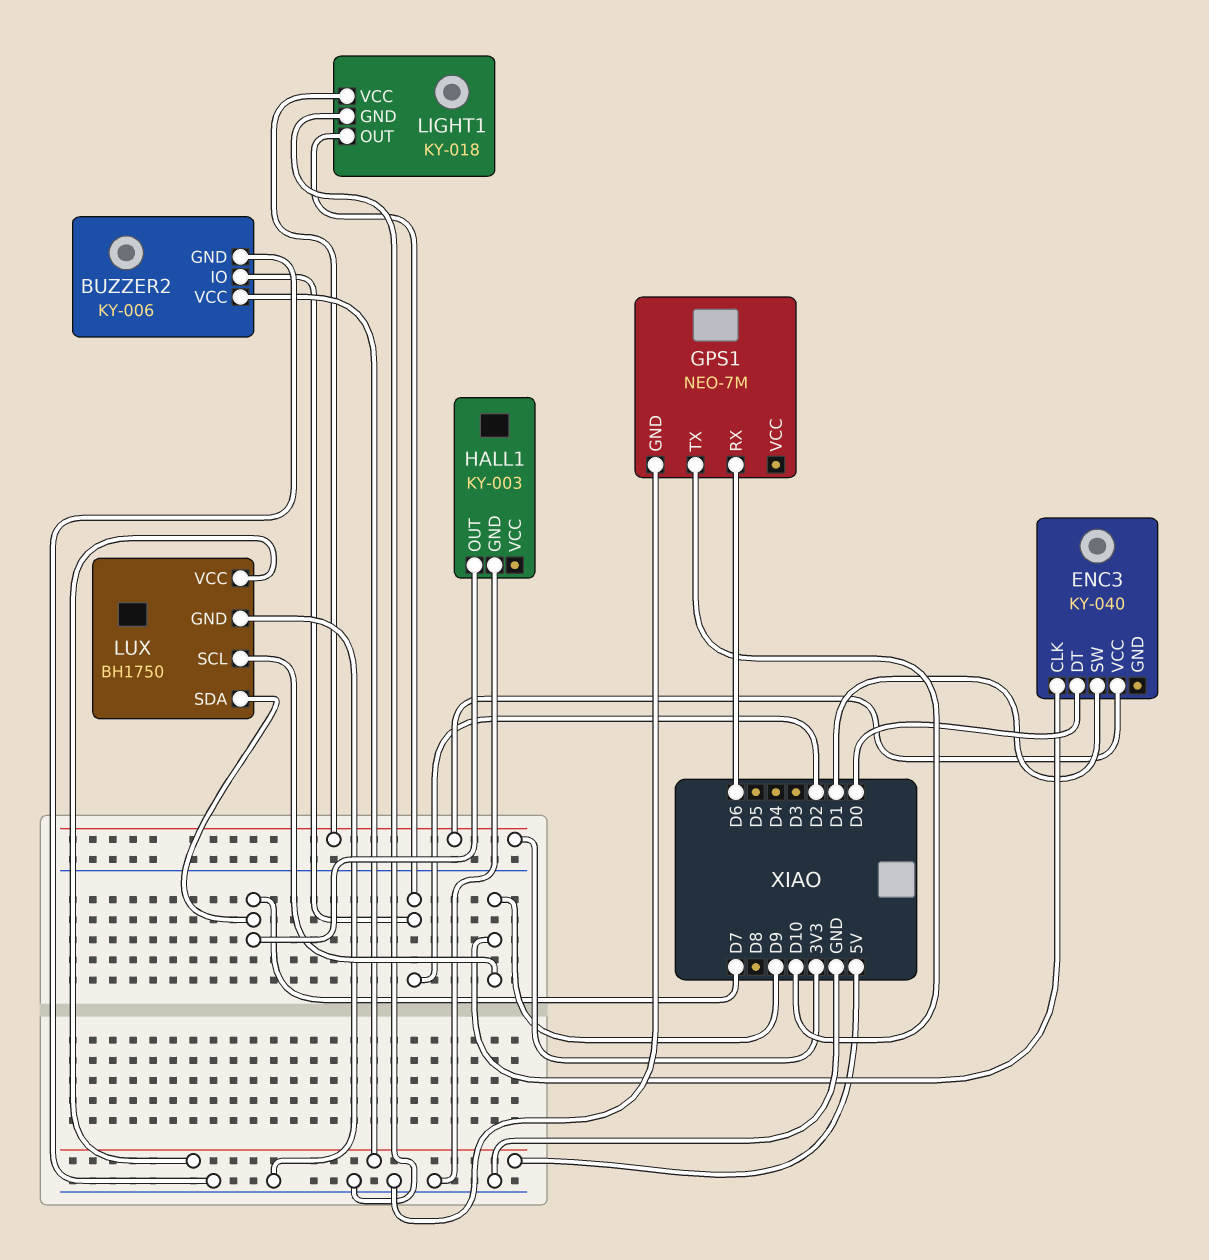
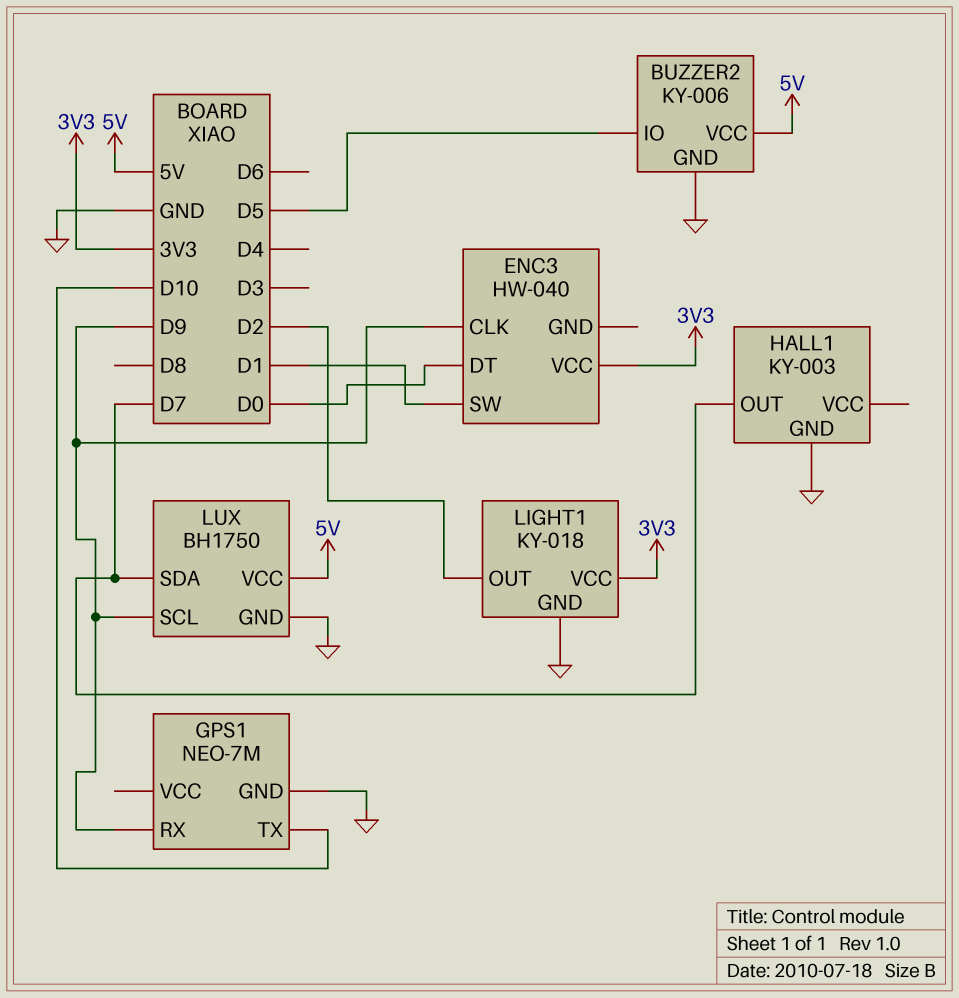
BUZZER2 pin IO: D2 -> D5
ENC3: KY-040 -> HW-040
GPS1 pin RX: D6 -> D9

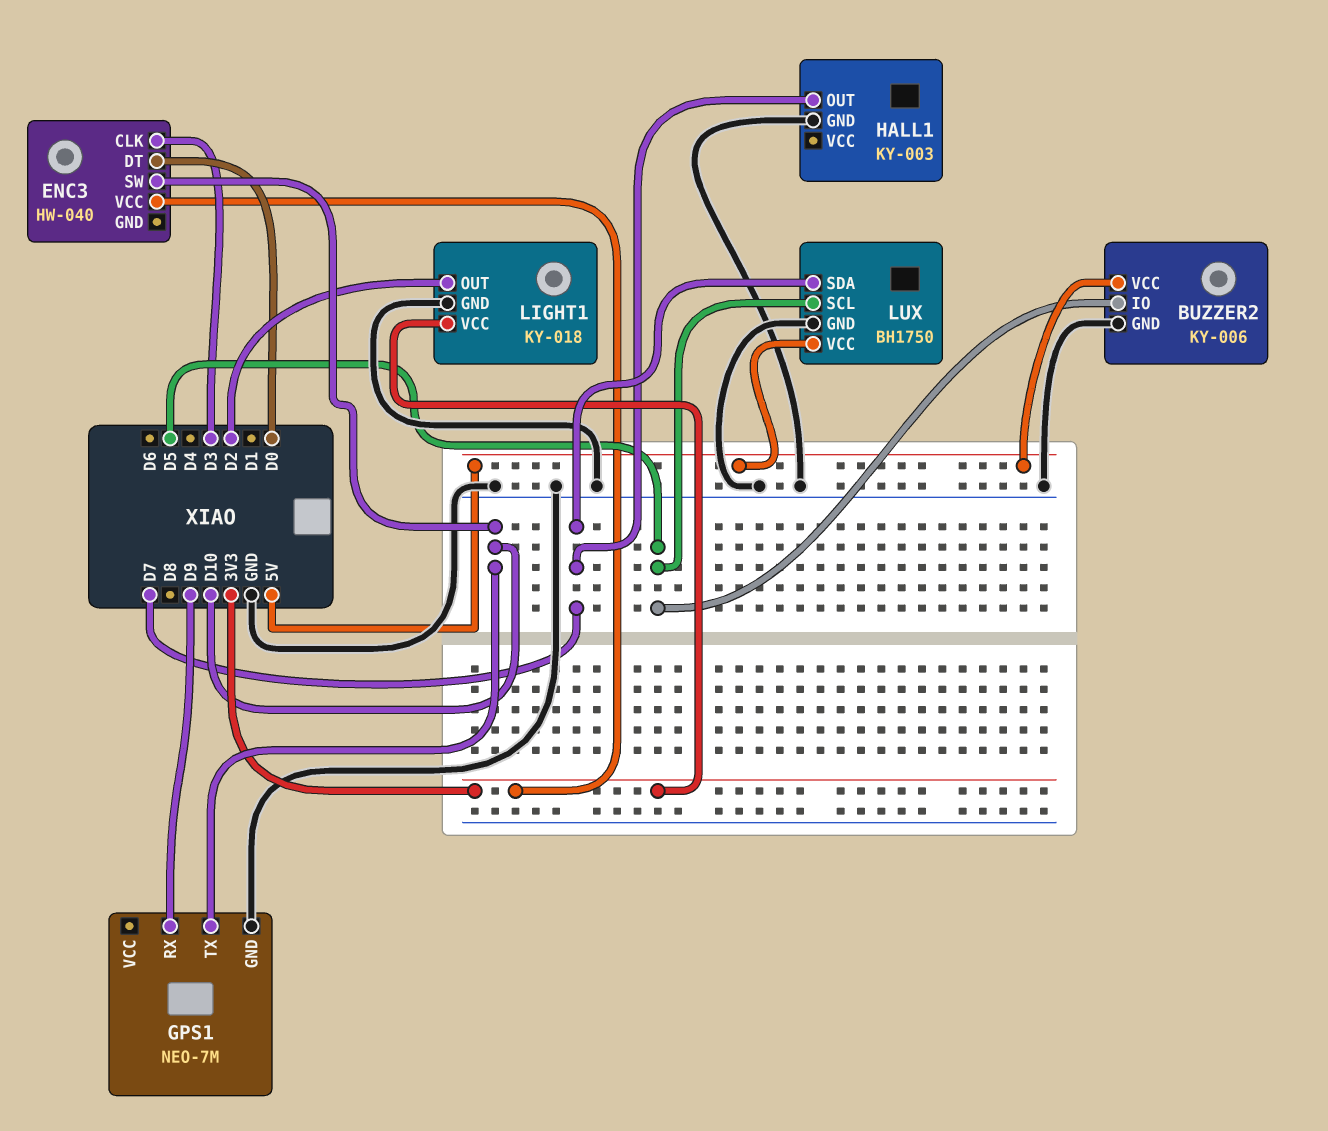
ENC3 pin CLK: D9 -> D3
ENC3 pin SW: D1 -> D10
LUX pin SCL: D9 -> D5

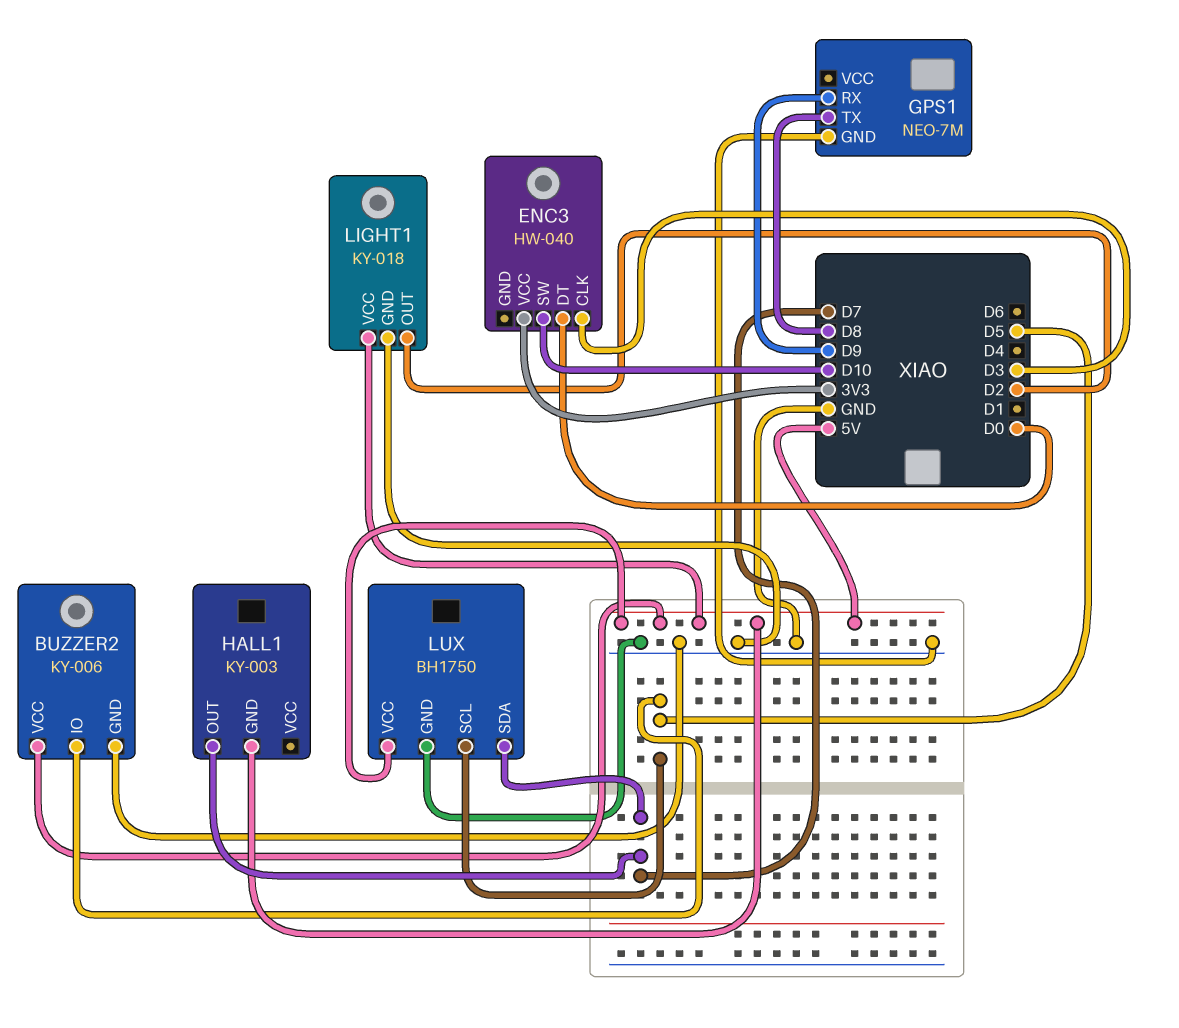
GPS1 pin TX: D10 -> D8
HALL1 pin GND: GND -> 5V
LIGHT1 pin VCC: 3V3 -> 5V

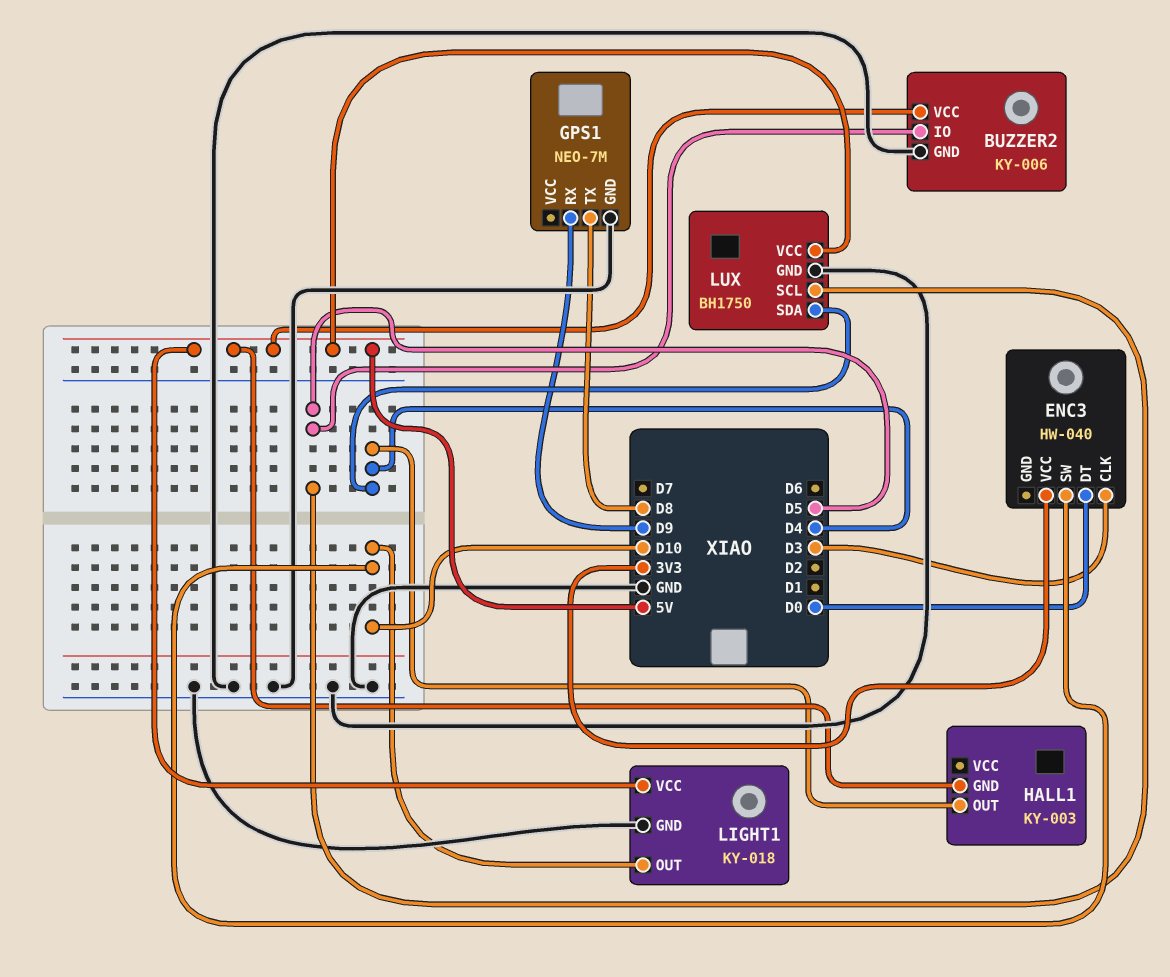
HALL1 pin OUT: D7 -> D4
LIGHT1 pin OUT: D2 -> D10
LUX pin SDA: D7 -> D4

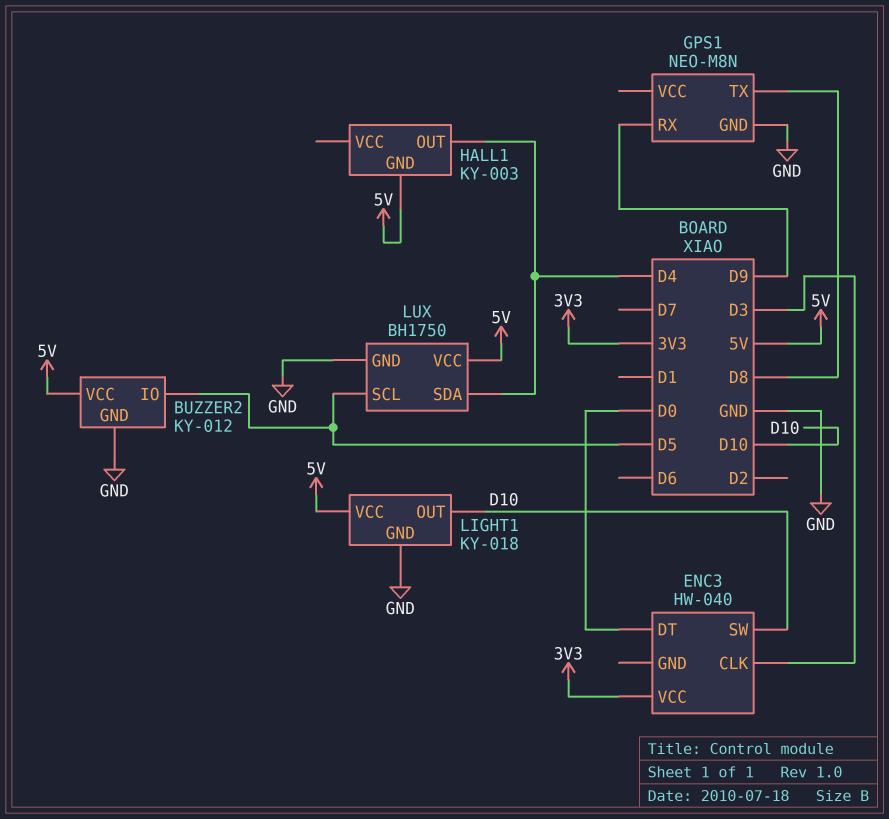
BUZZER2: KY-006 -> KY-012
GPS1: NEO-7M -> NEO-M8N

